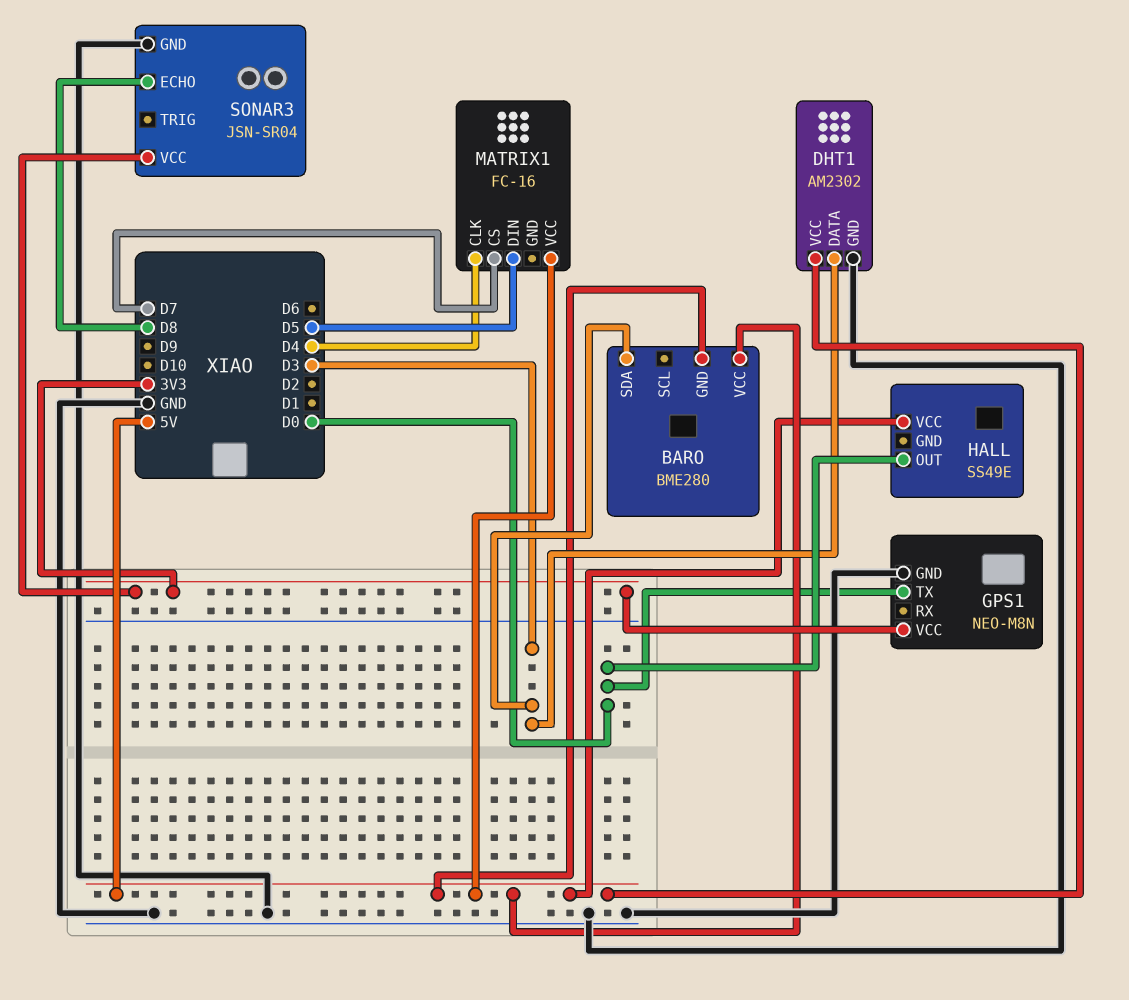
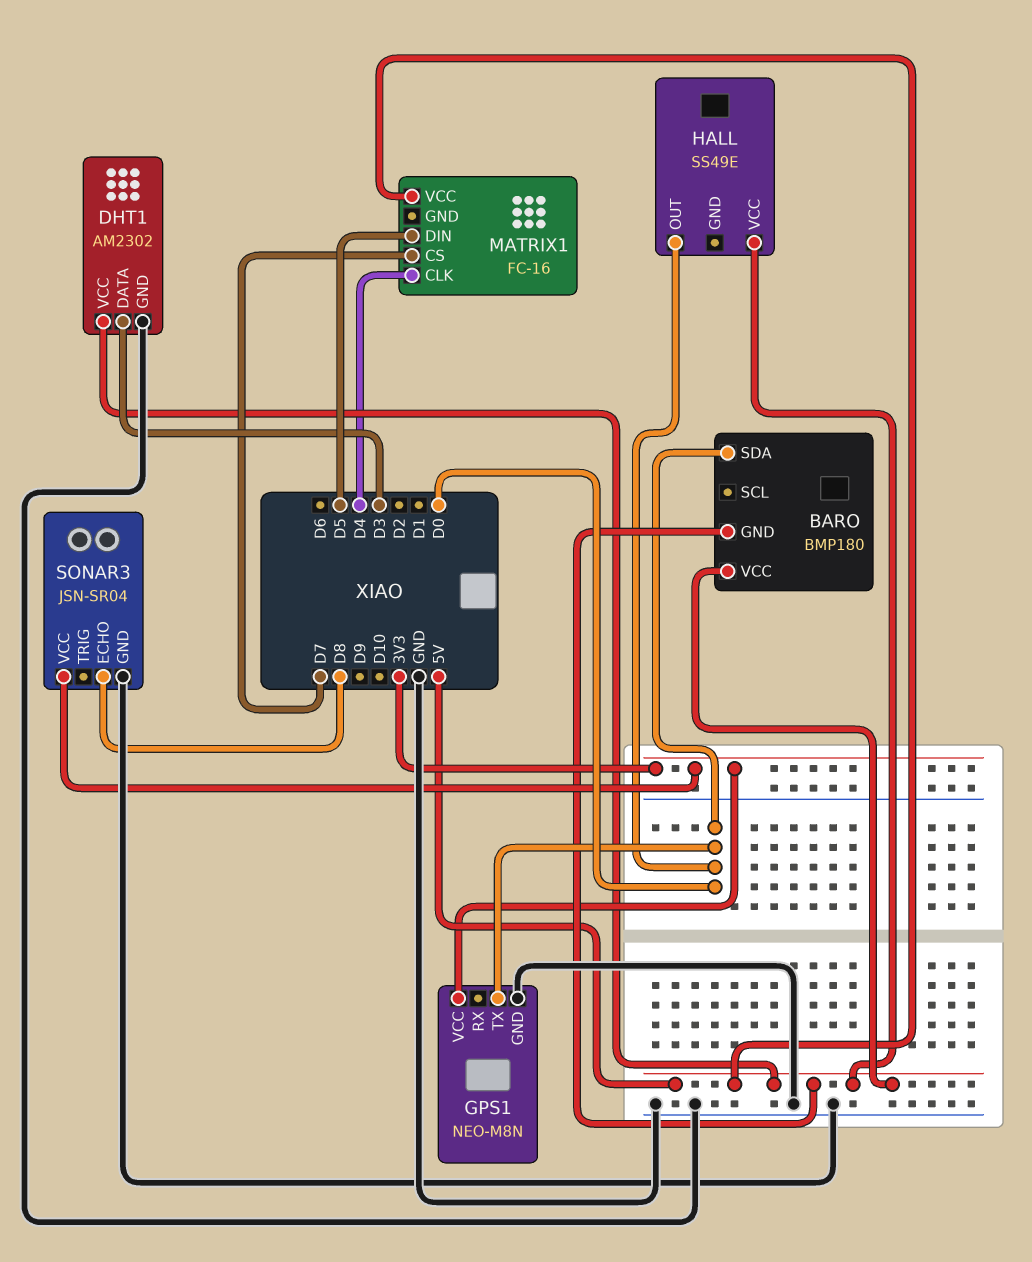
BARO: BME280 -> BMP180
BARO pin SDA: D3 -> D0

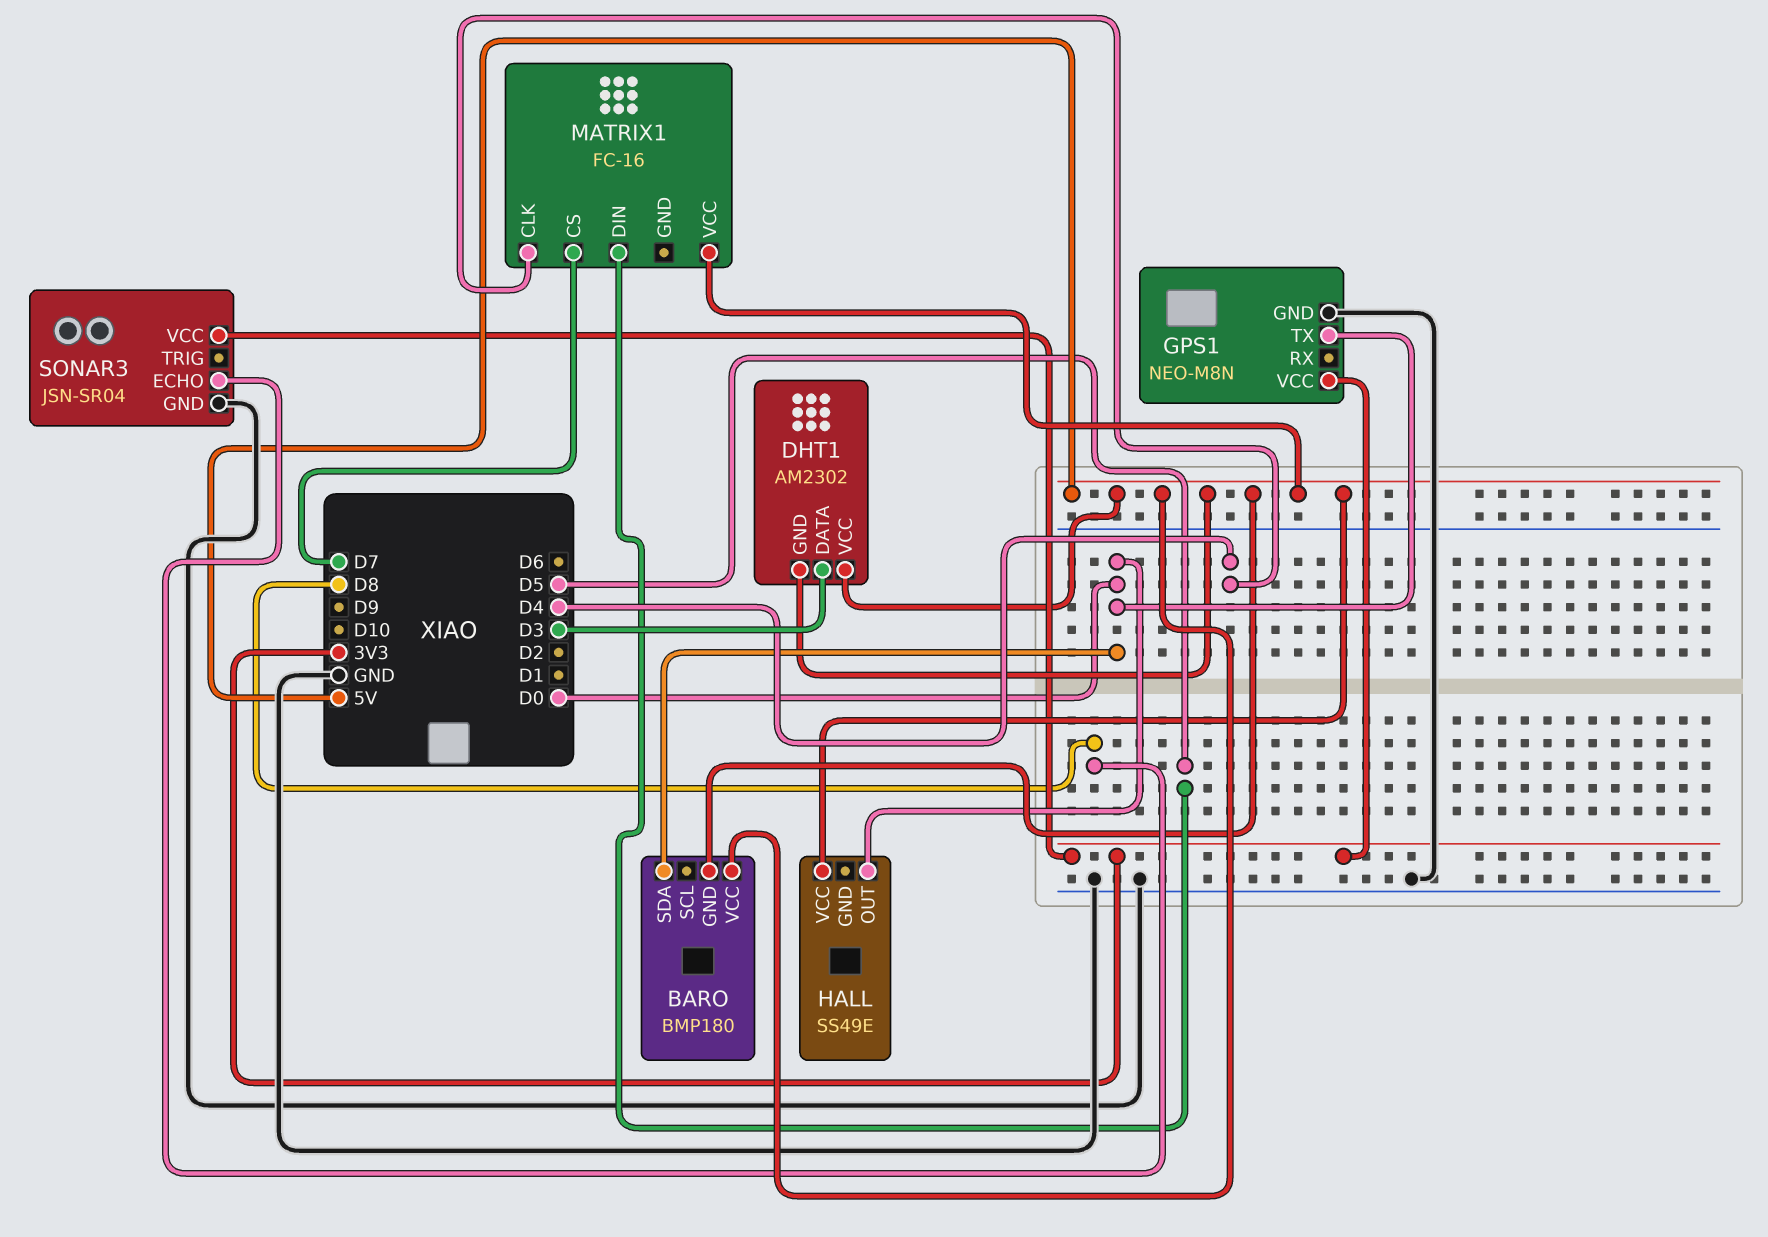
DHT1 pin GND: GND -> 5V

